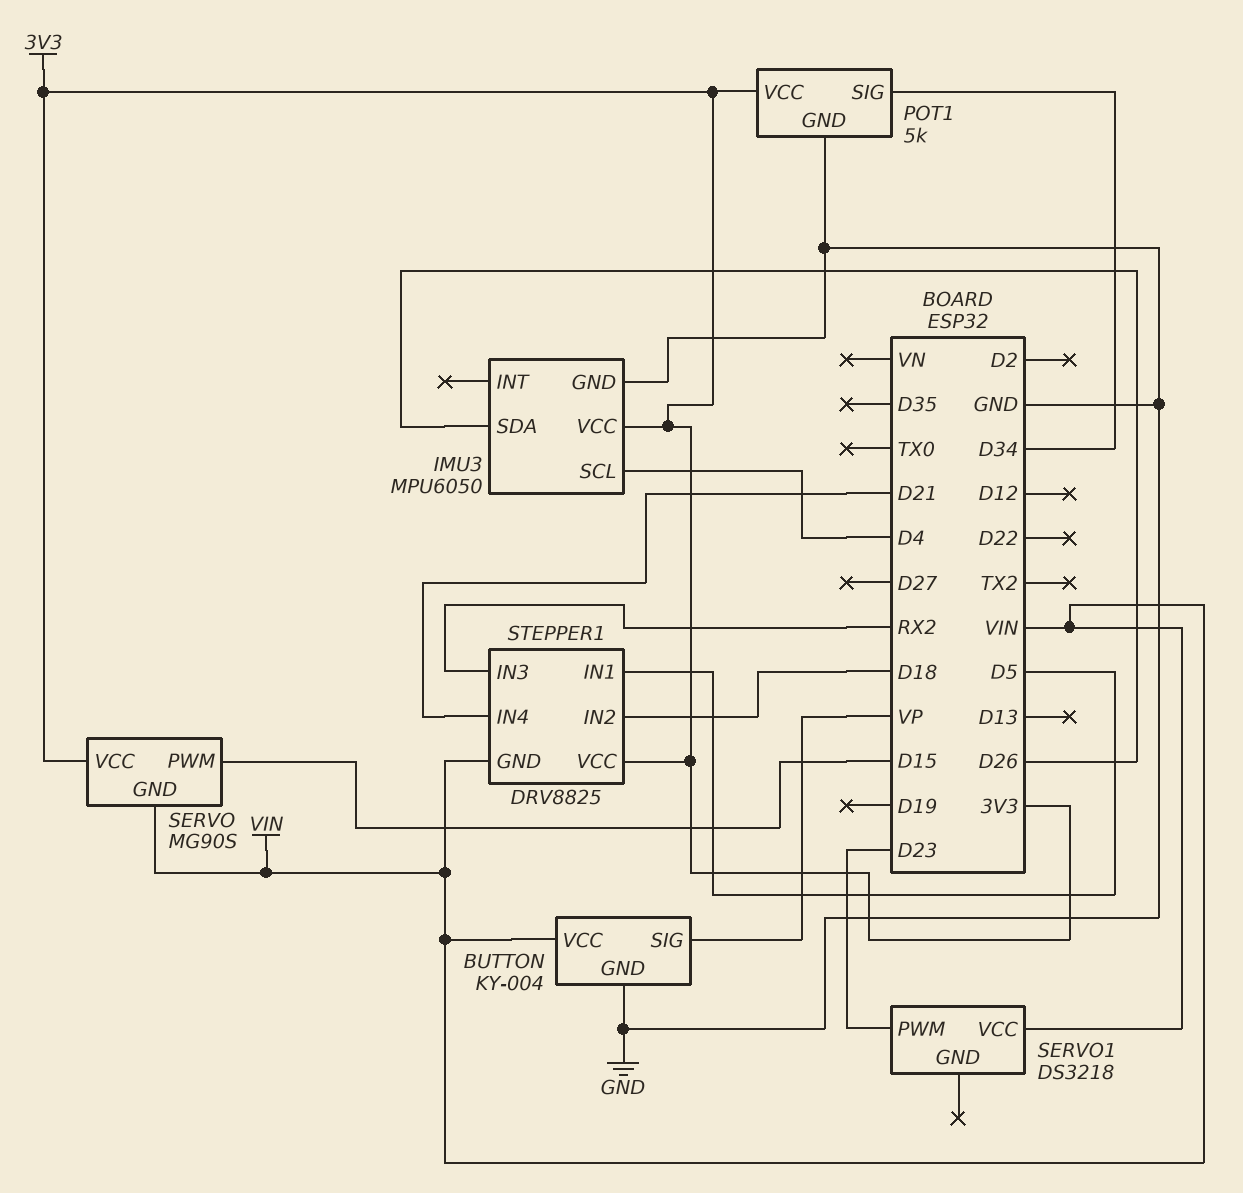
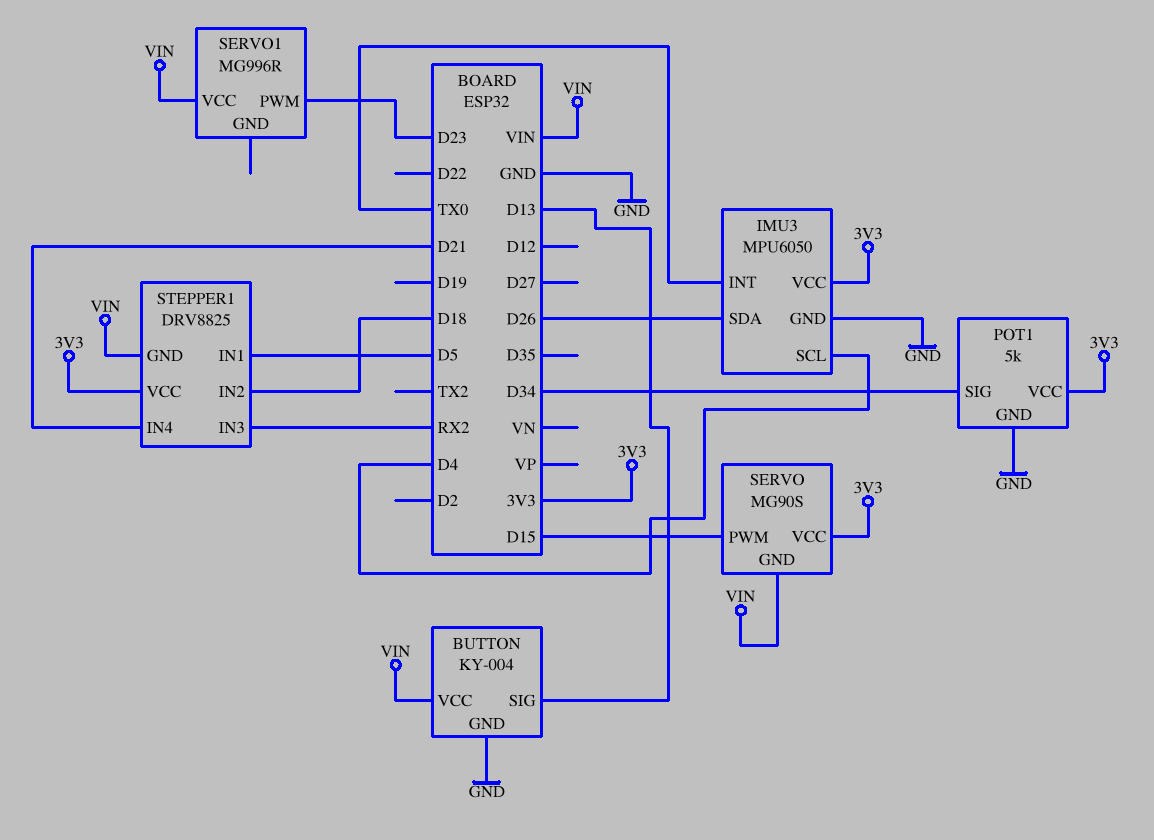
BUTTON pin SIG: VP -> D13
IMU3 pin INT: none -> TX0
SERVO1: DS3218 -> MG996R

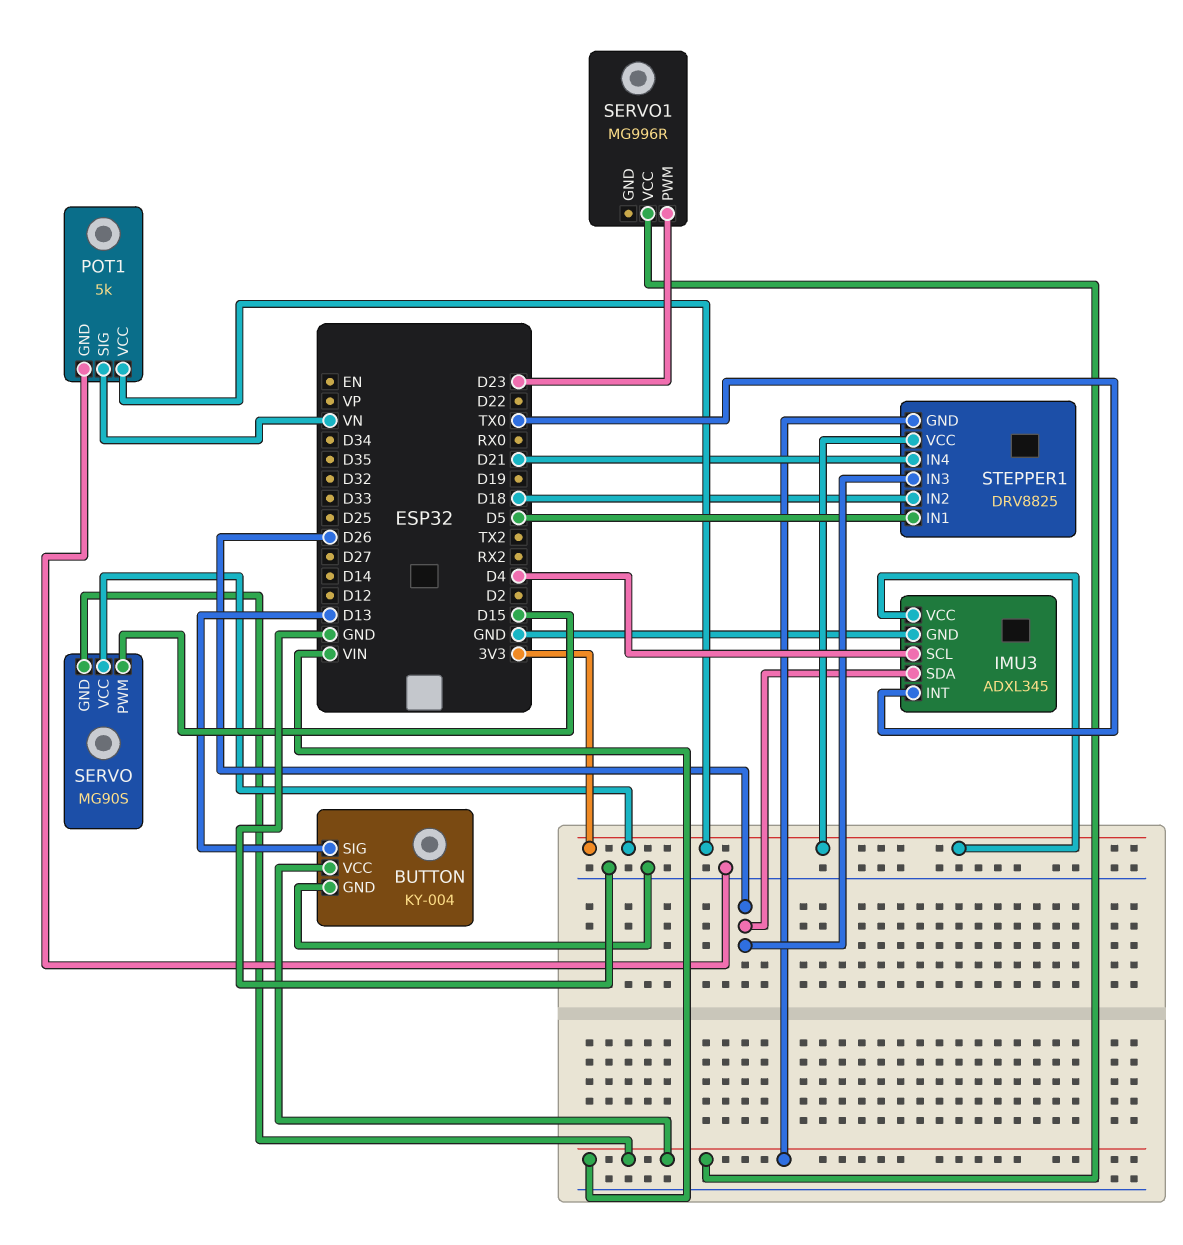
IMU3: MPU6050 -> ADXL345
POT1 pin SIG: D34 -> VN
STEPPER1 pin IN3: RX2 -> D26

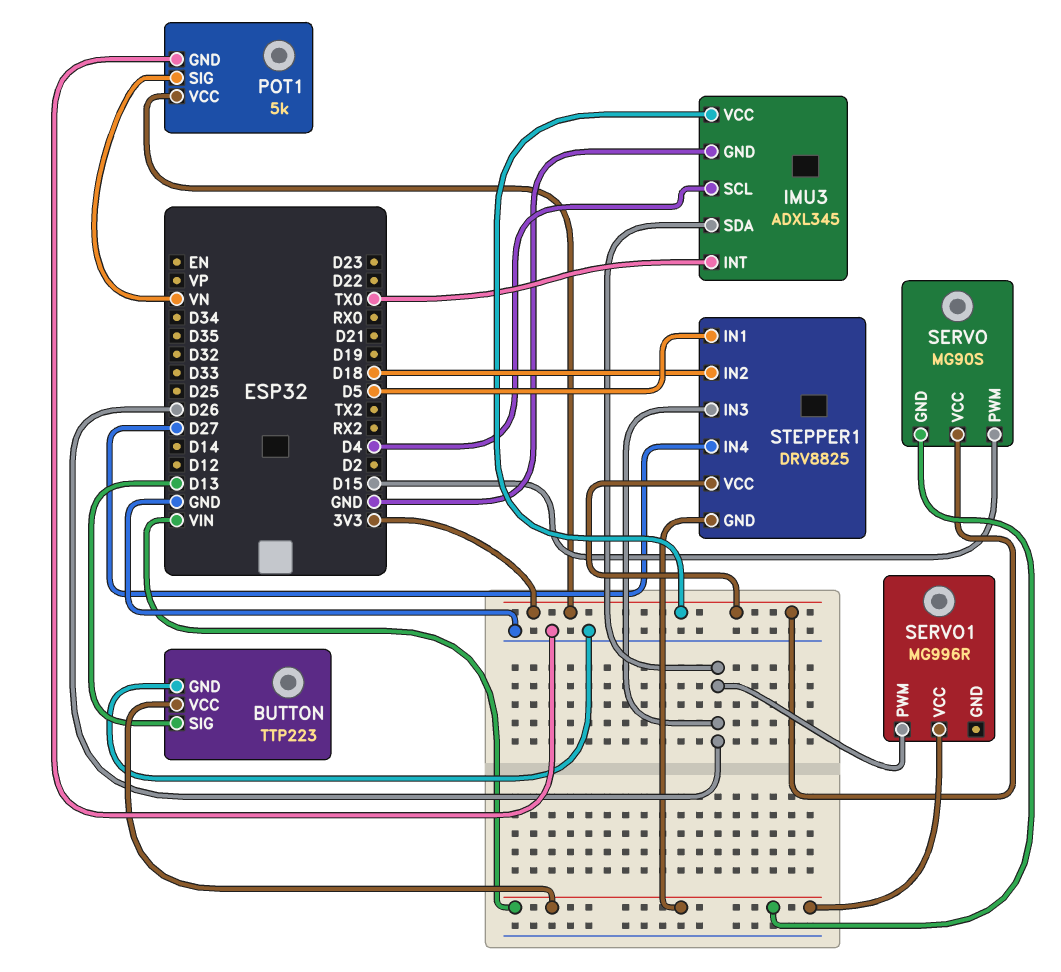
BUTTON: KY-004 -> TTP223
SERVO1 pin PWM: D23 -> D26
STEPPER1 pin IN4: D21 -> D27

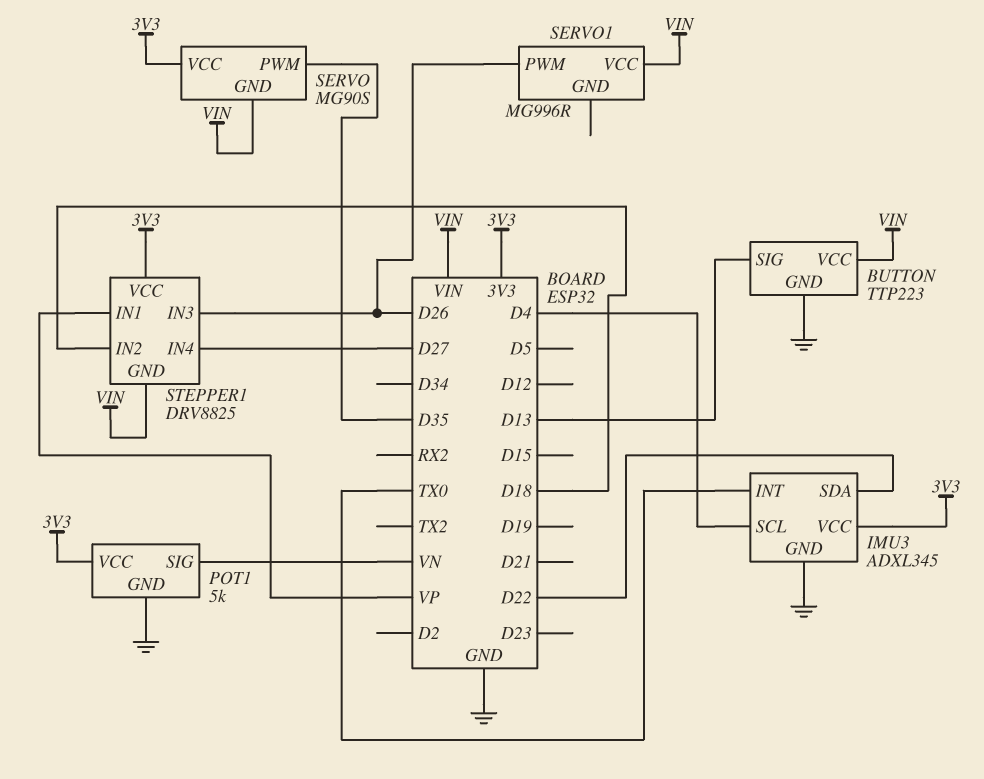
IMU3 pin SDA: D26 -> D22
SERVO pin PWM: D15 -> D35
STEPPER1 pin IN1: D5 -> VP

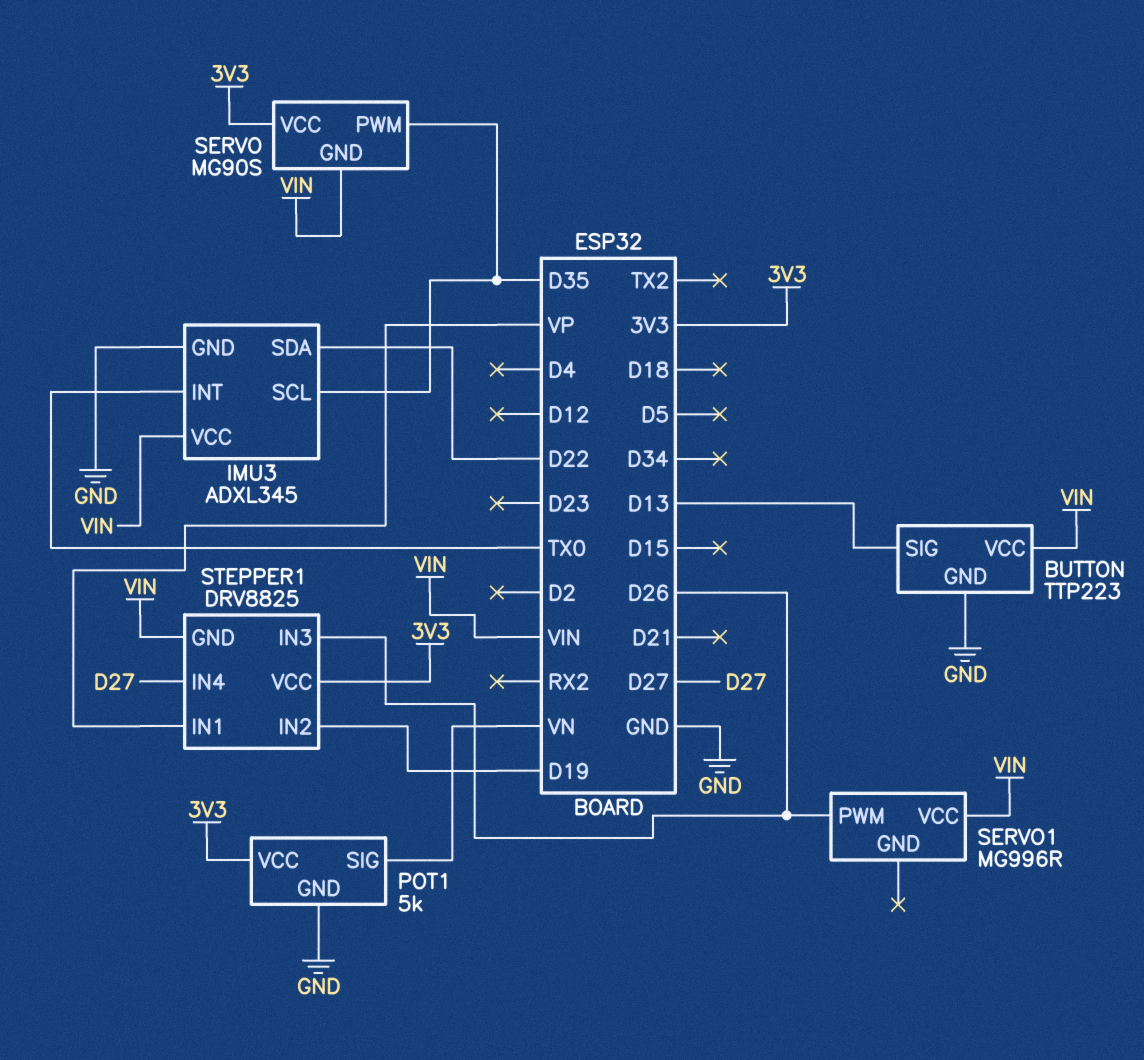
IMU3 pin SCL: D4 -> D35
IMU3 pin VCC: 3V3 -> VIN
STEPPER1 pin IN2: D18 -> D19

